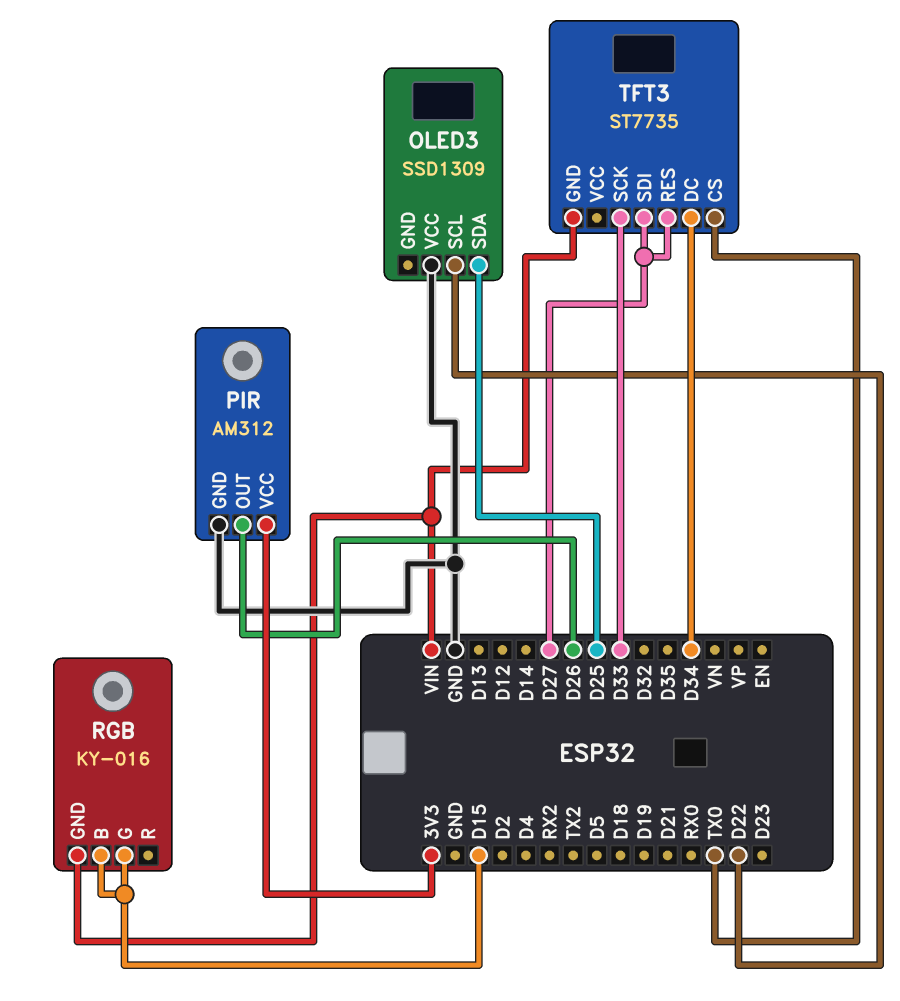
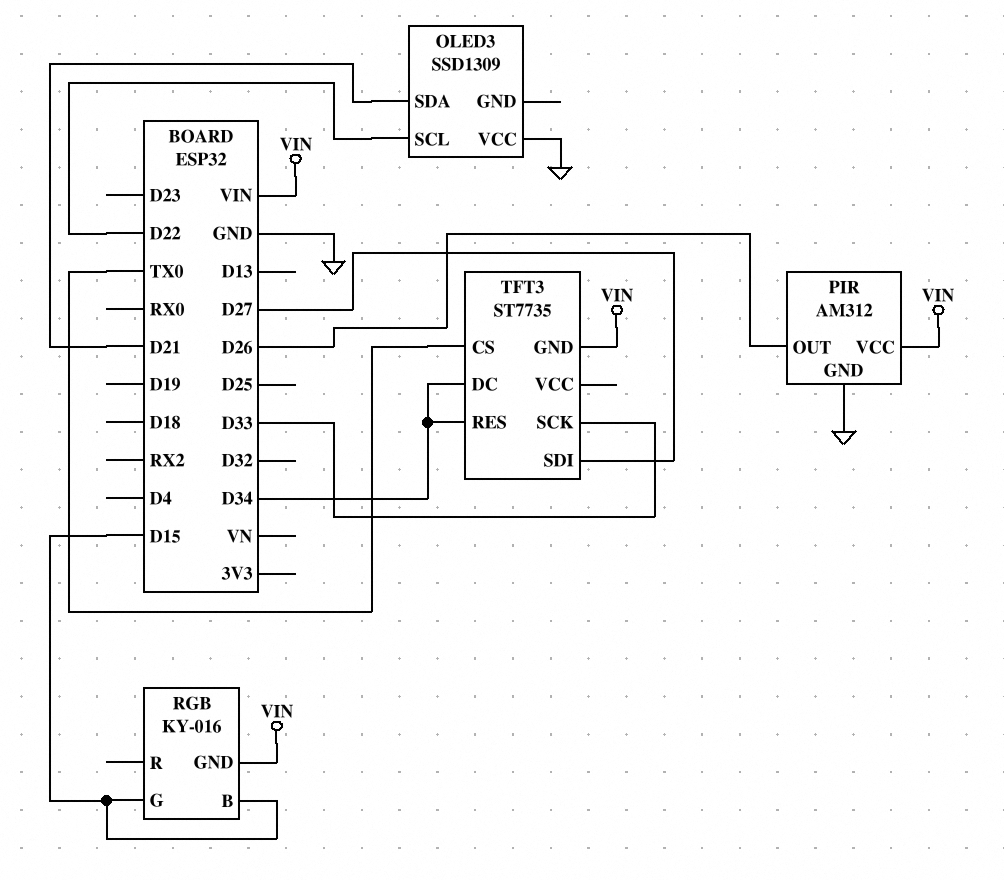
OLED3 pin SDA: D25 -> D21
PIR pin VCC: 3V3 -> VIN
TFT3 pin RES: D27 -> D34

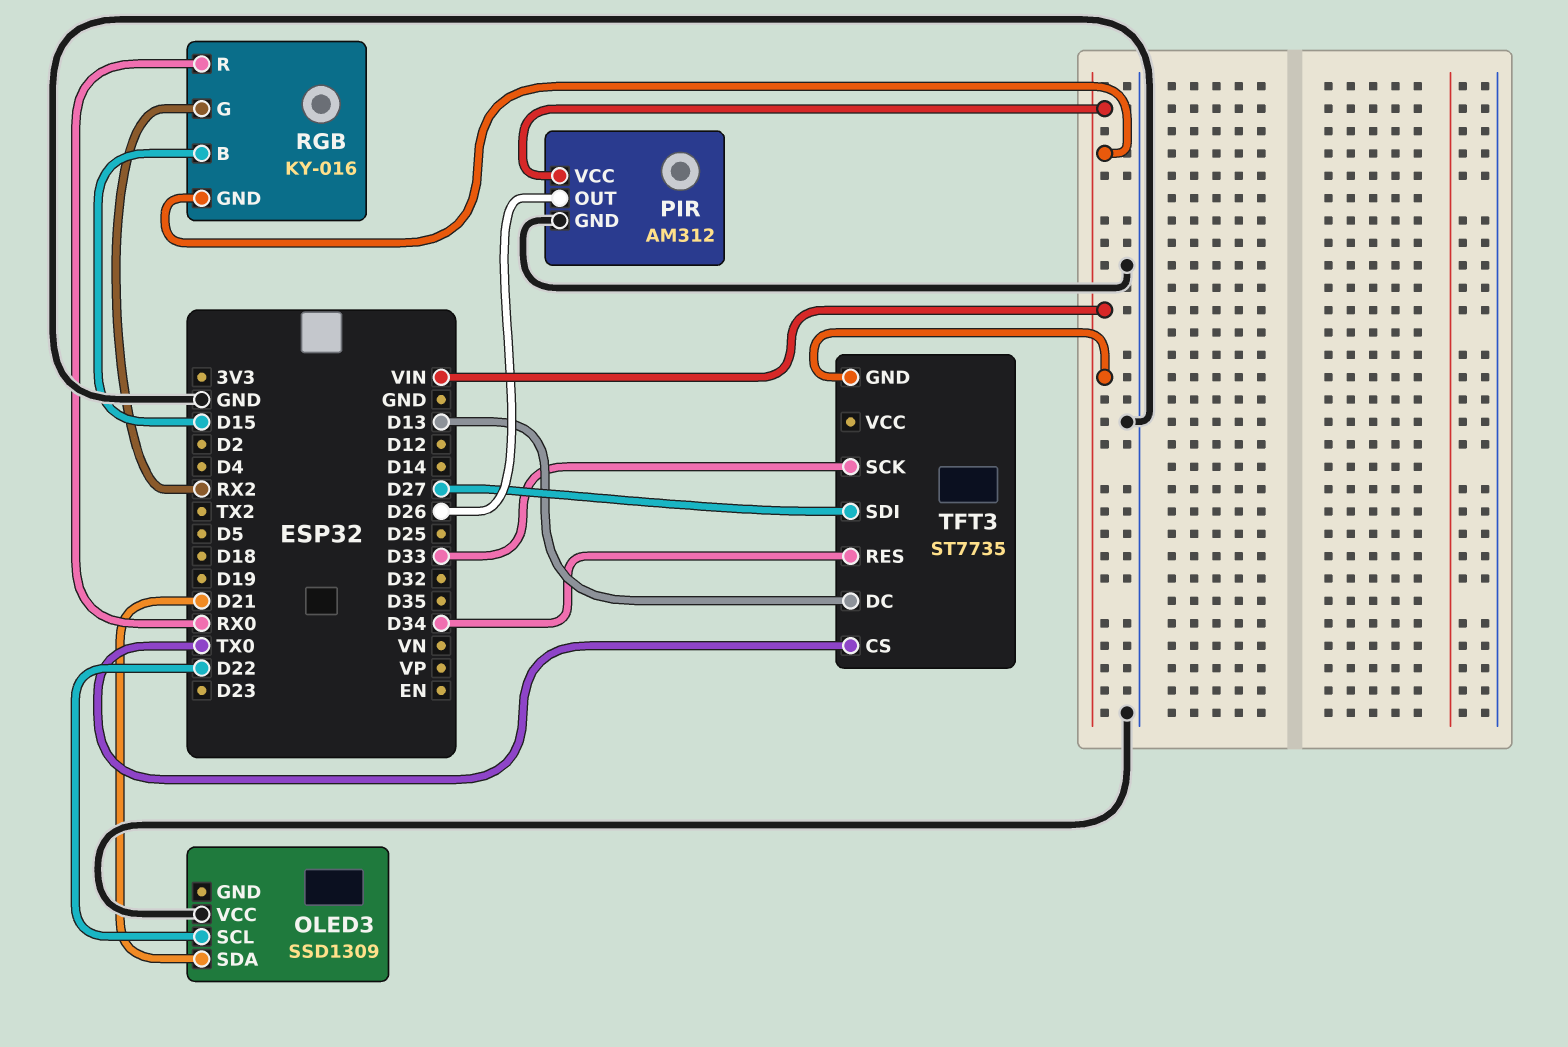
RGB pin G: D15 -> RX2
RGB pin R: none -> RX0
TFT3 pin DC: D34 -> D13

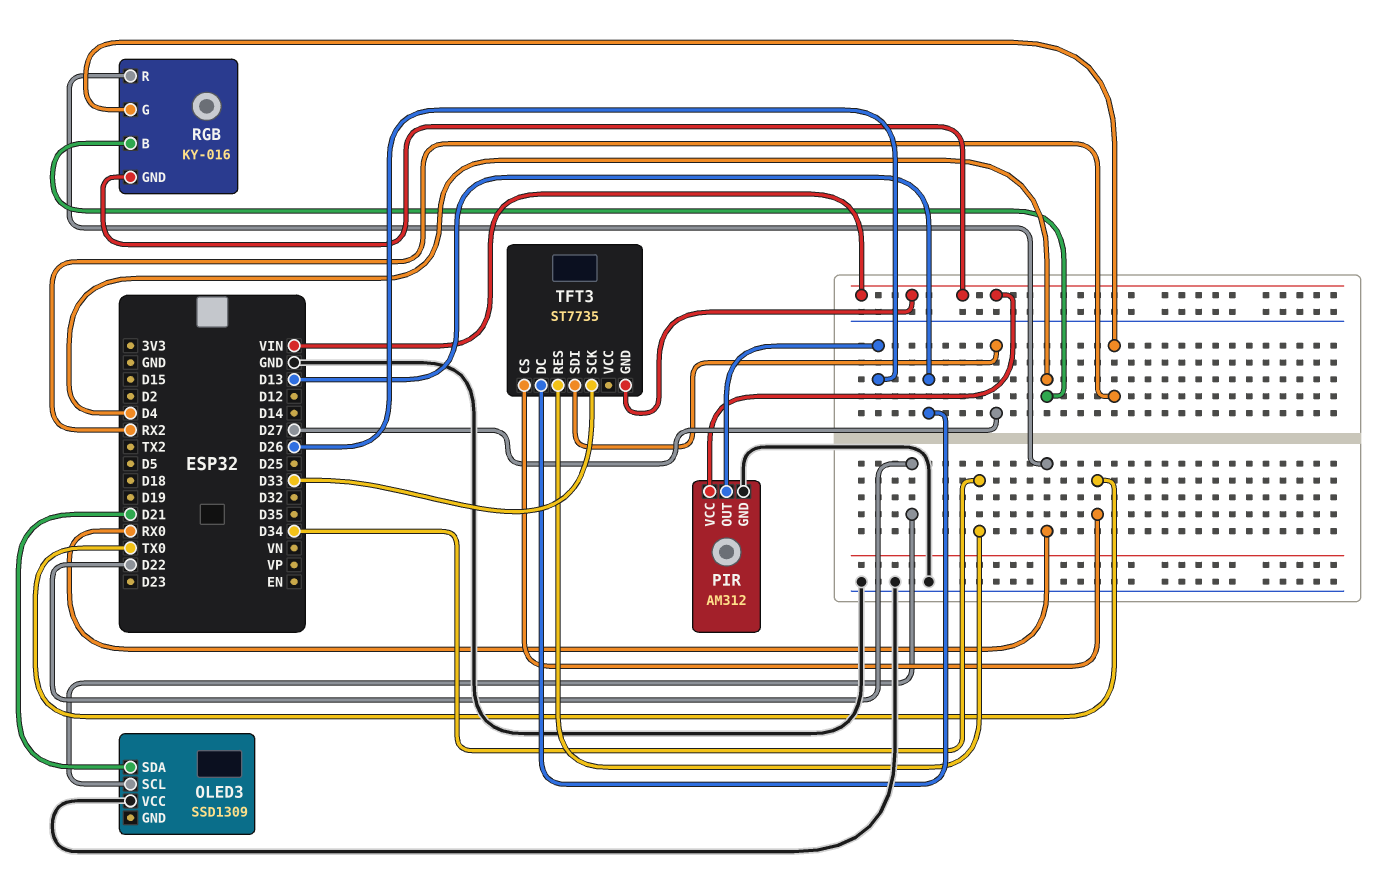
RGB pin B: D15 -> D4

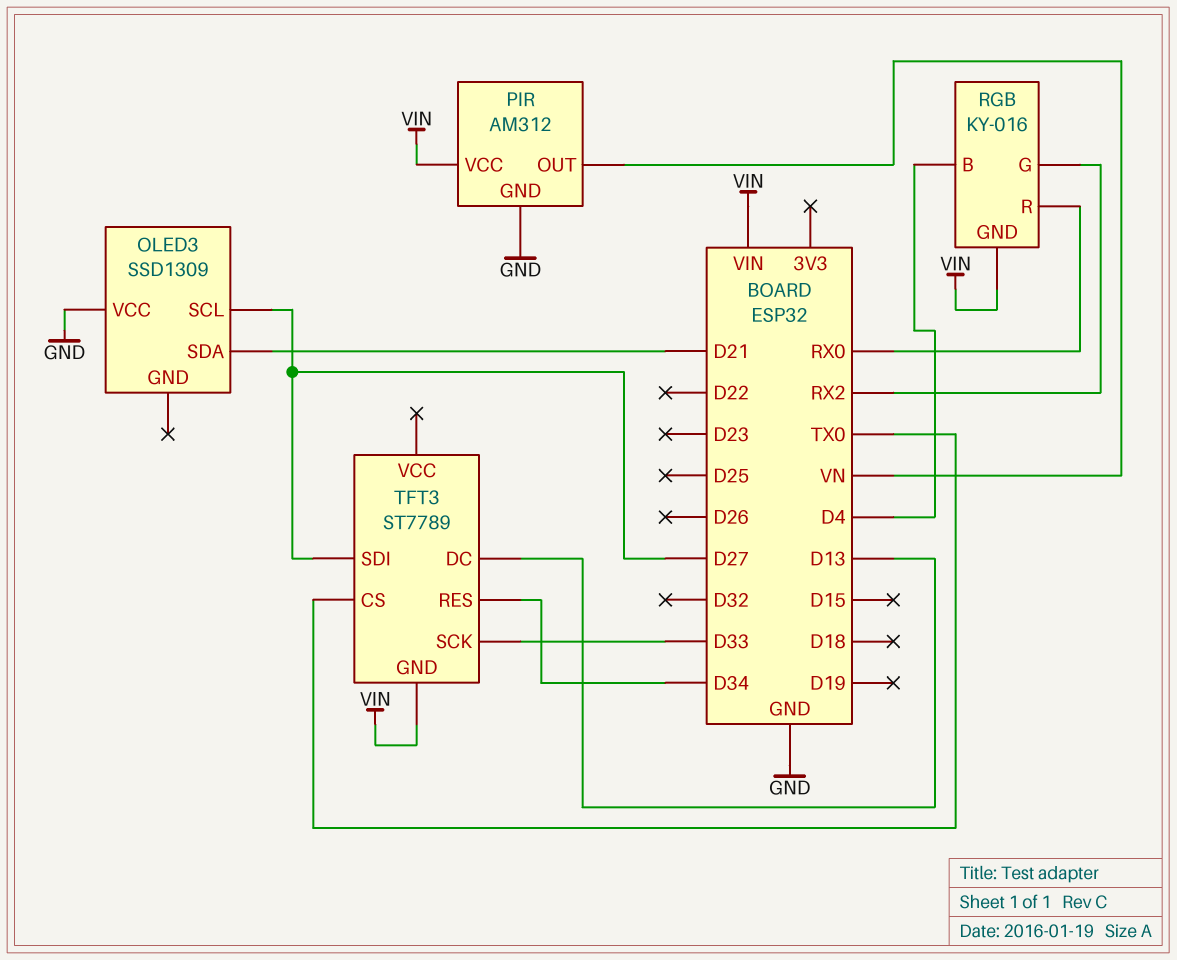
OLED3 pin SCL: D22 -> D27
PIR pin OUT: D26 -> VN
TFT3: ST7735 -> ST7789

